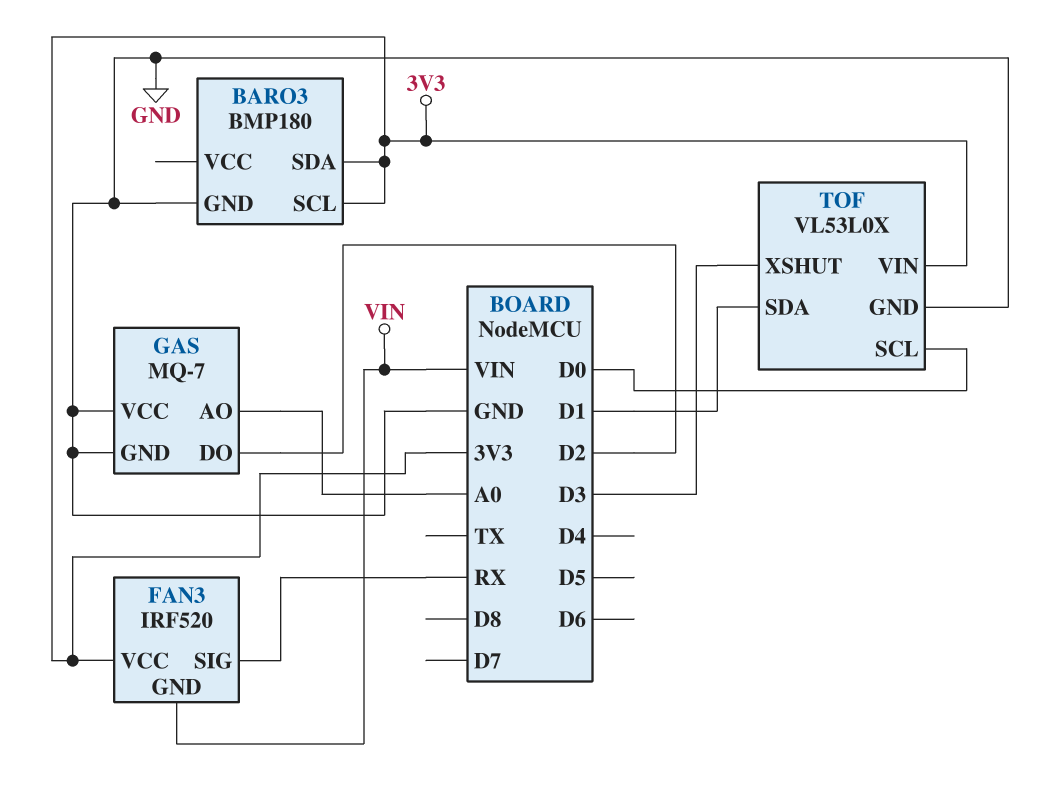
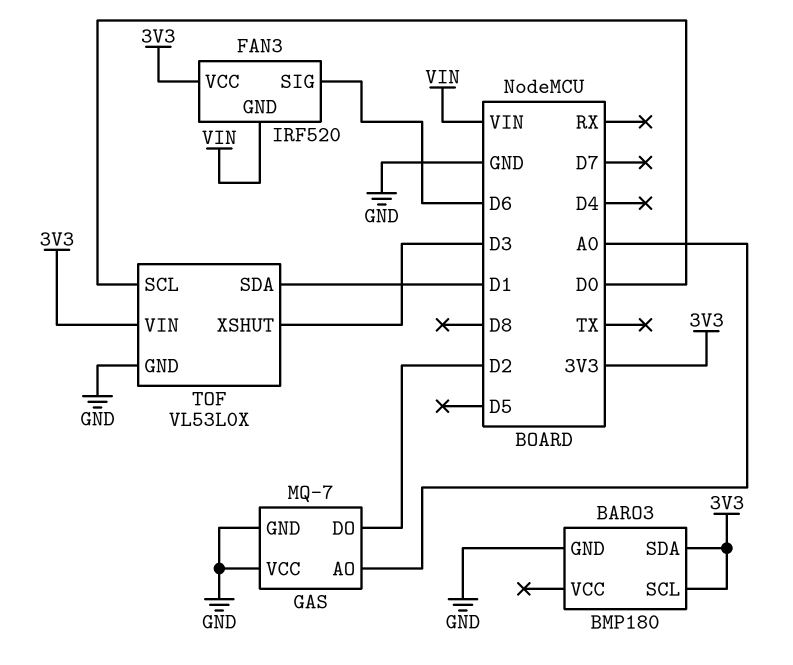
FAN3 pin SIG: RX -> D6

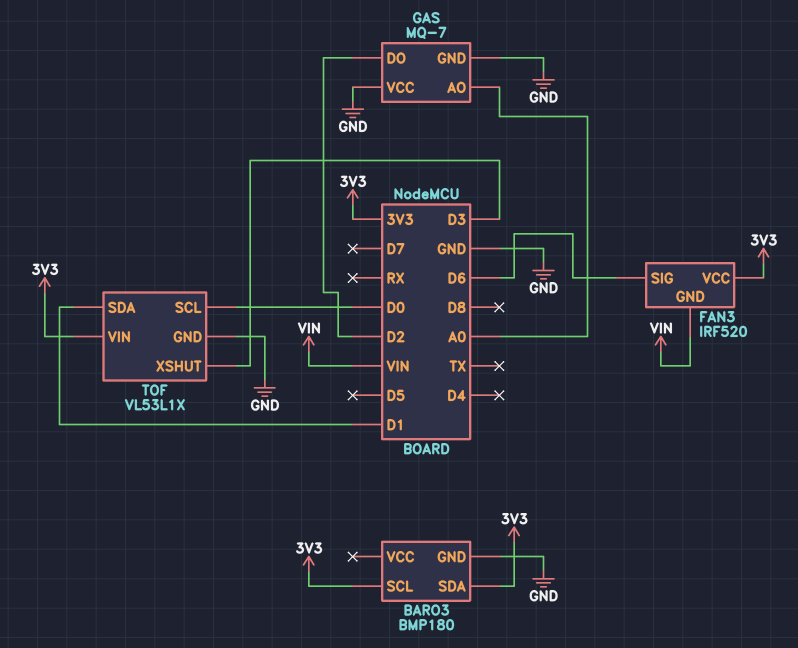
TOF: VL53L0X -> VL53L1X

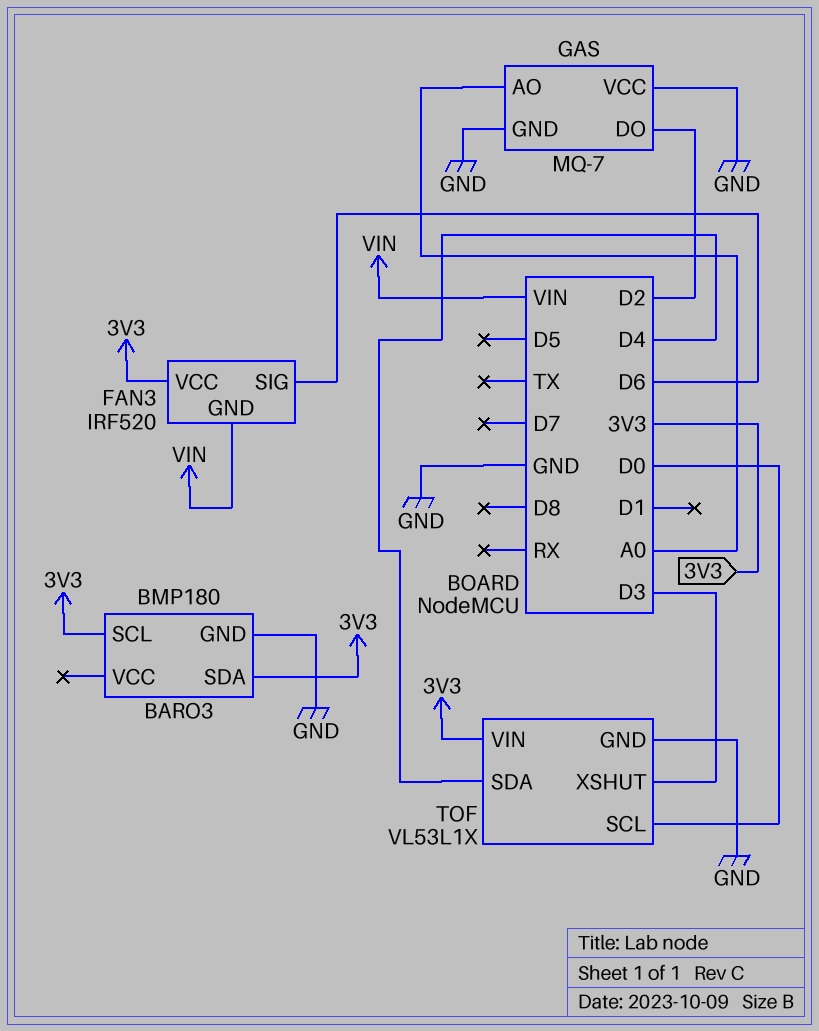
TOF pin SDA: D1 -> D4

